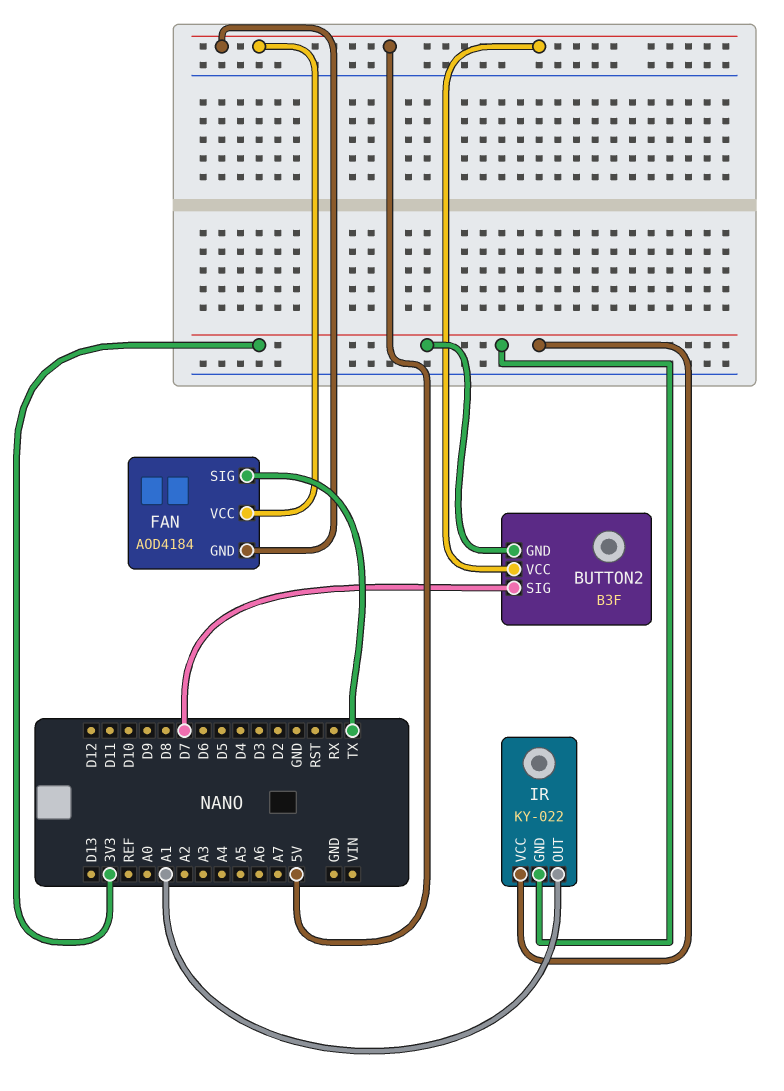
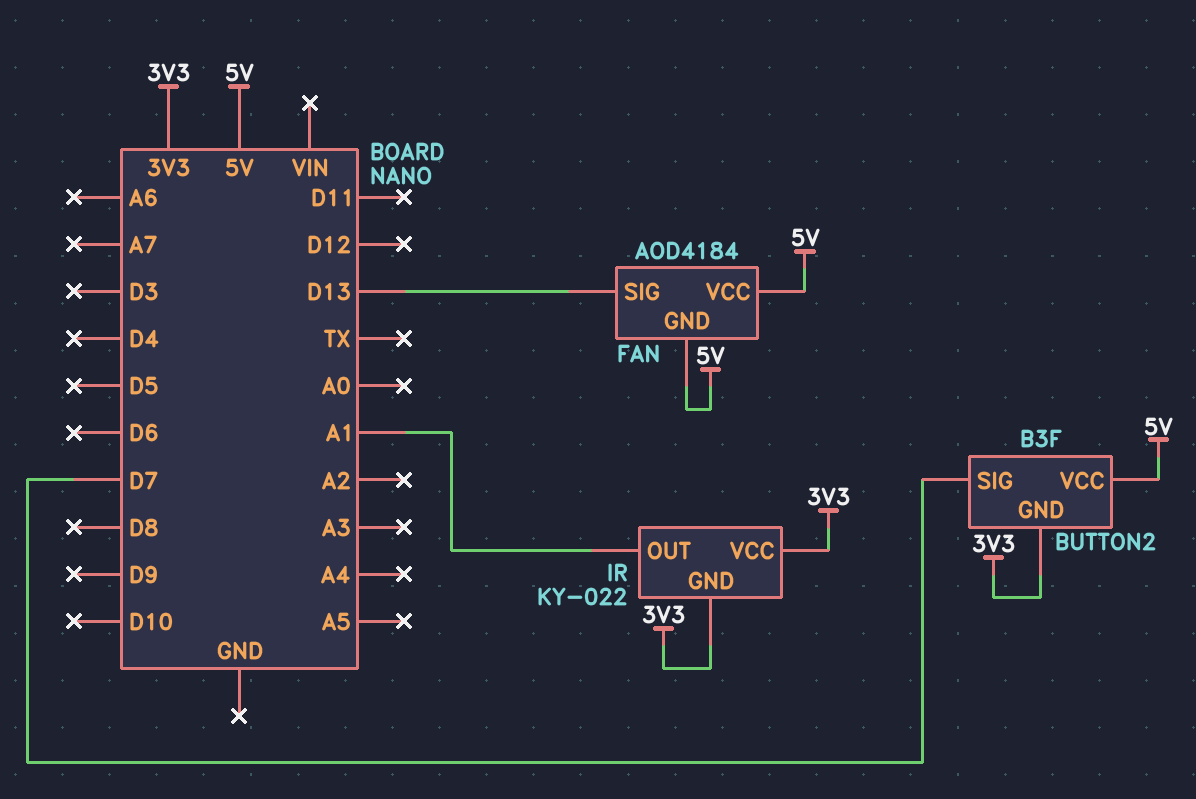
FAN pin SIG: TX -> D13

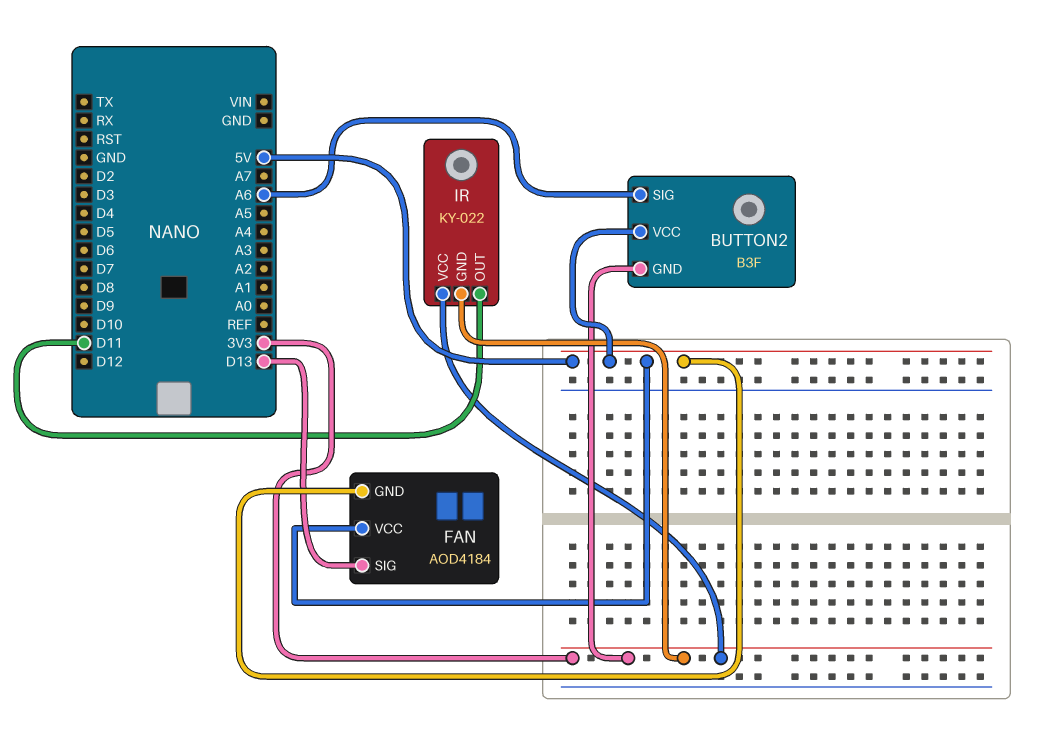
BUTTON2 pin SIG: D7 -> A6
IR pin OUT: A1 -> D11

